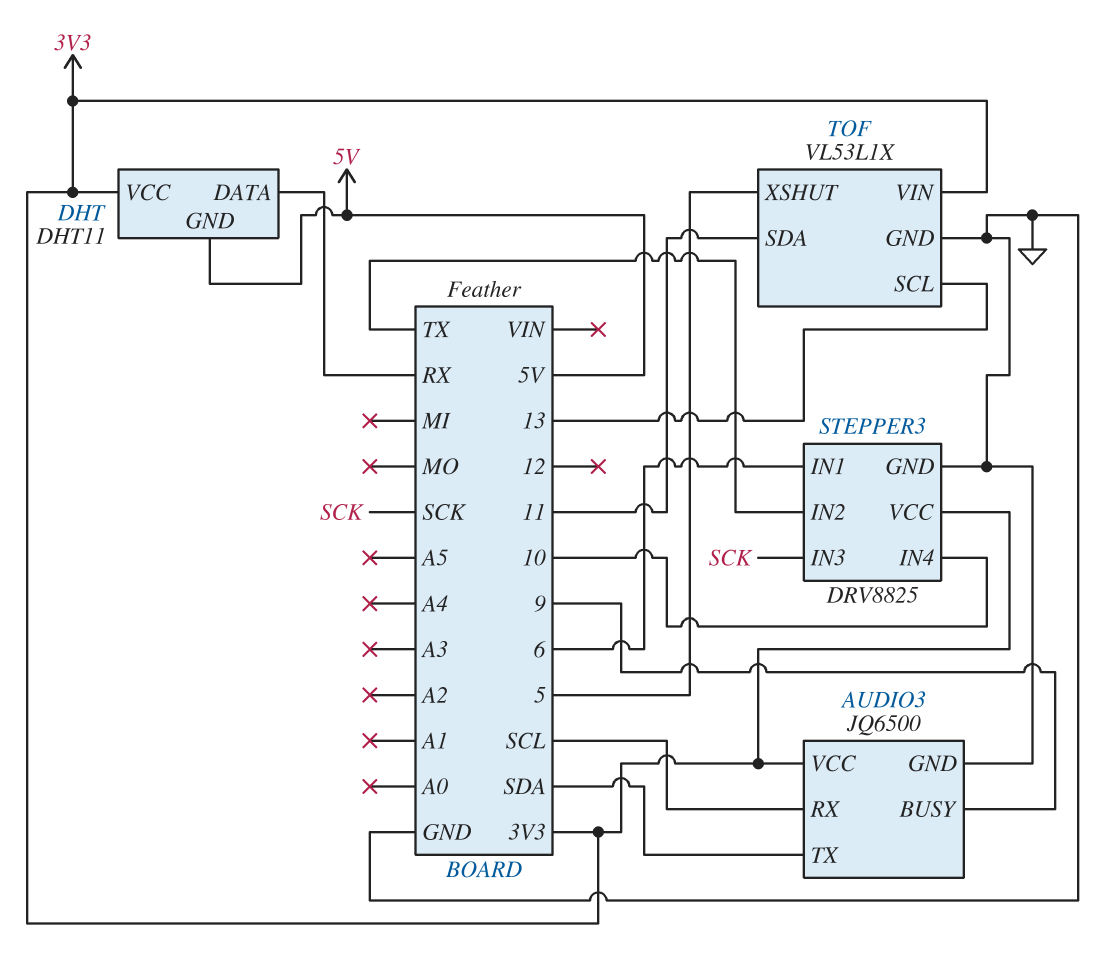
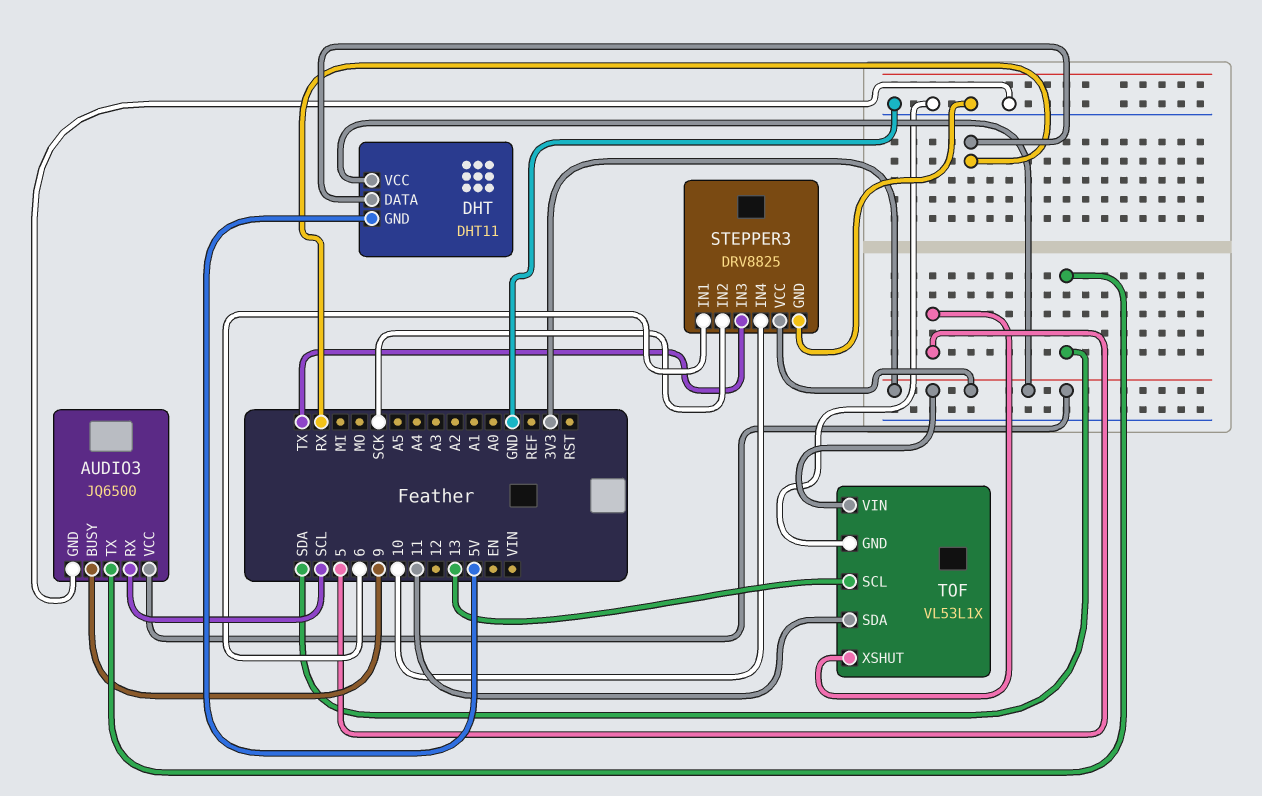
STEPPER3 pin IN2: TX -> SCK
STEPPER3 pin IN3: SCK -> TX

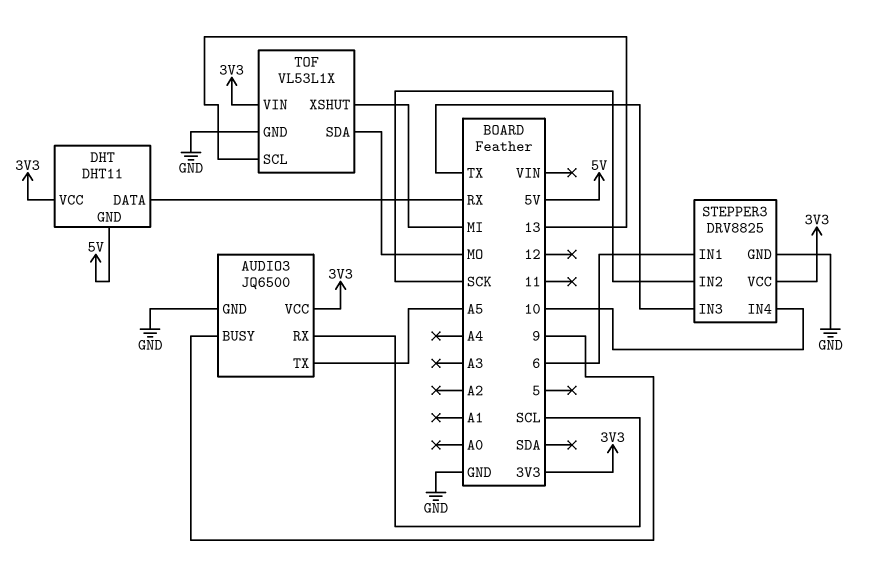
AUDIO3 pin TX: SDA -> A5
TOF pin SDA: 11 -> MO
TOF pin XSHUT: 5 -> MI

